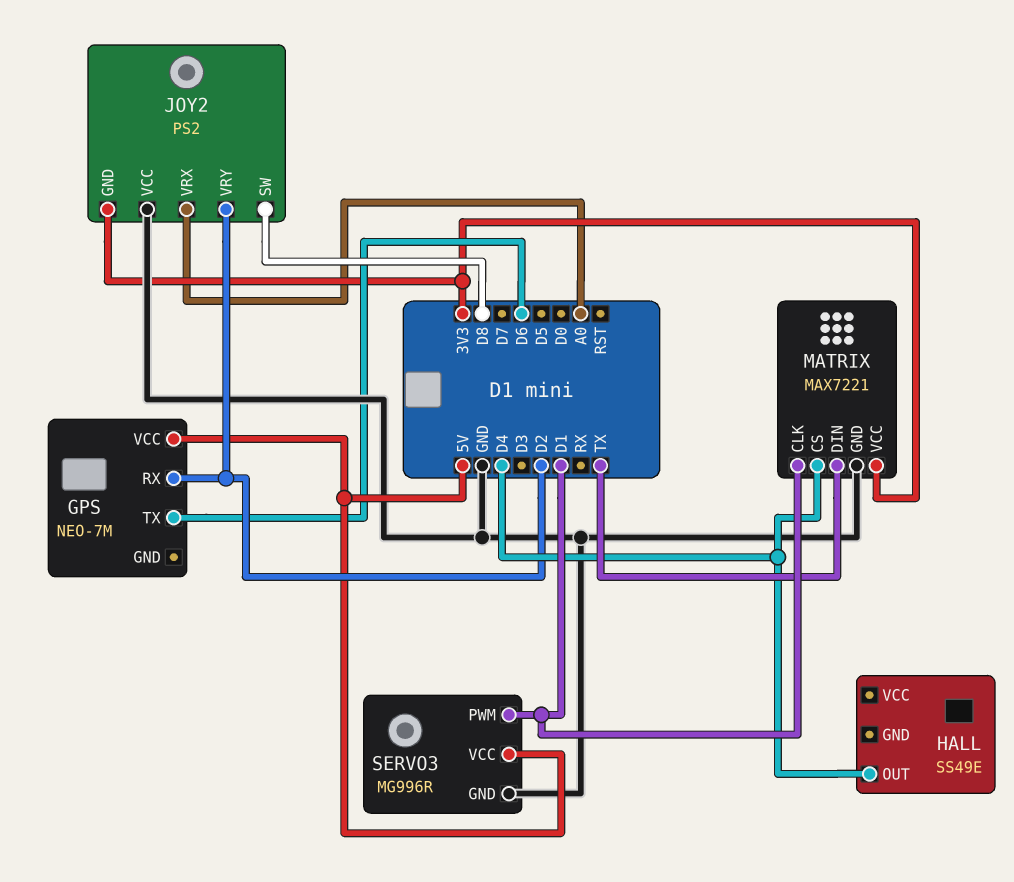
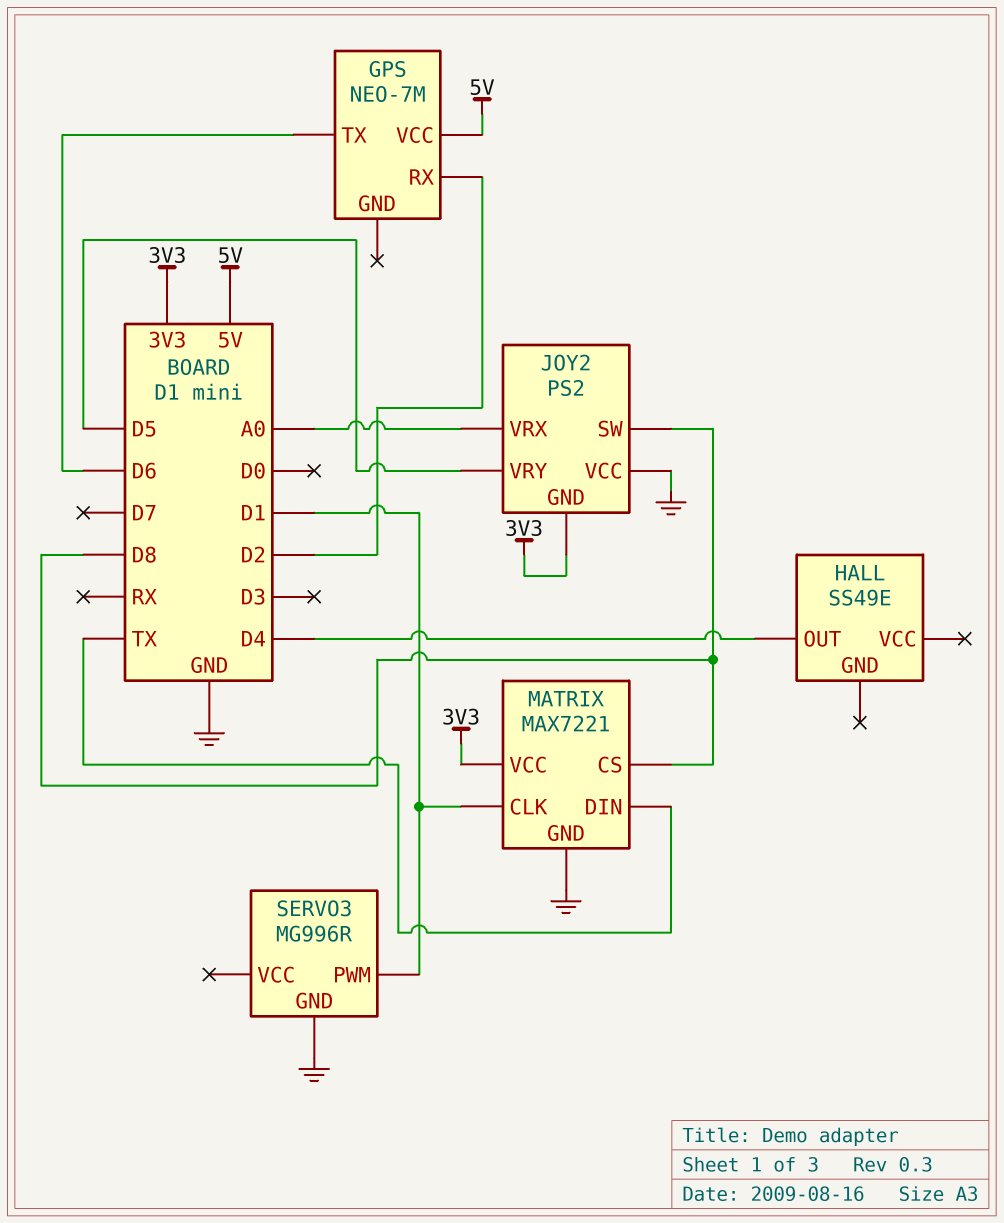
JOY2 pin VRY: D2 -> D5
MATRIX pin CS: D4 -> D8
SERVO3 pin VCC: 5V -> none

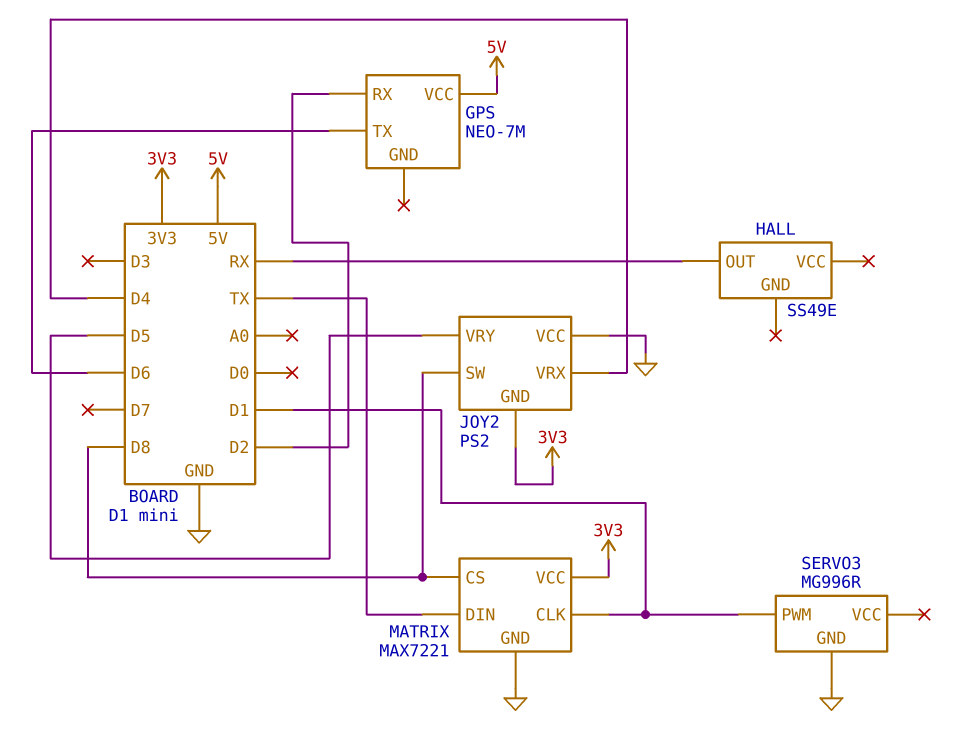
HALL pin OUT: D4 -> RX
JOY2 pin VRX: A0 -> D4

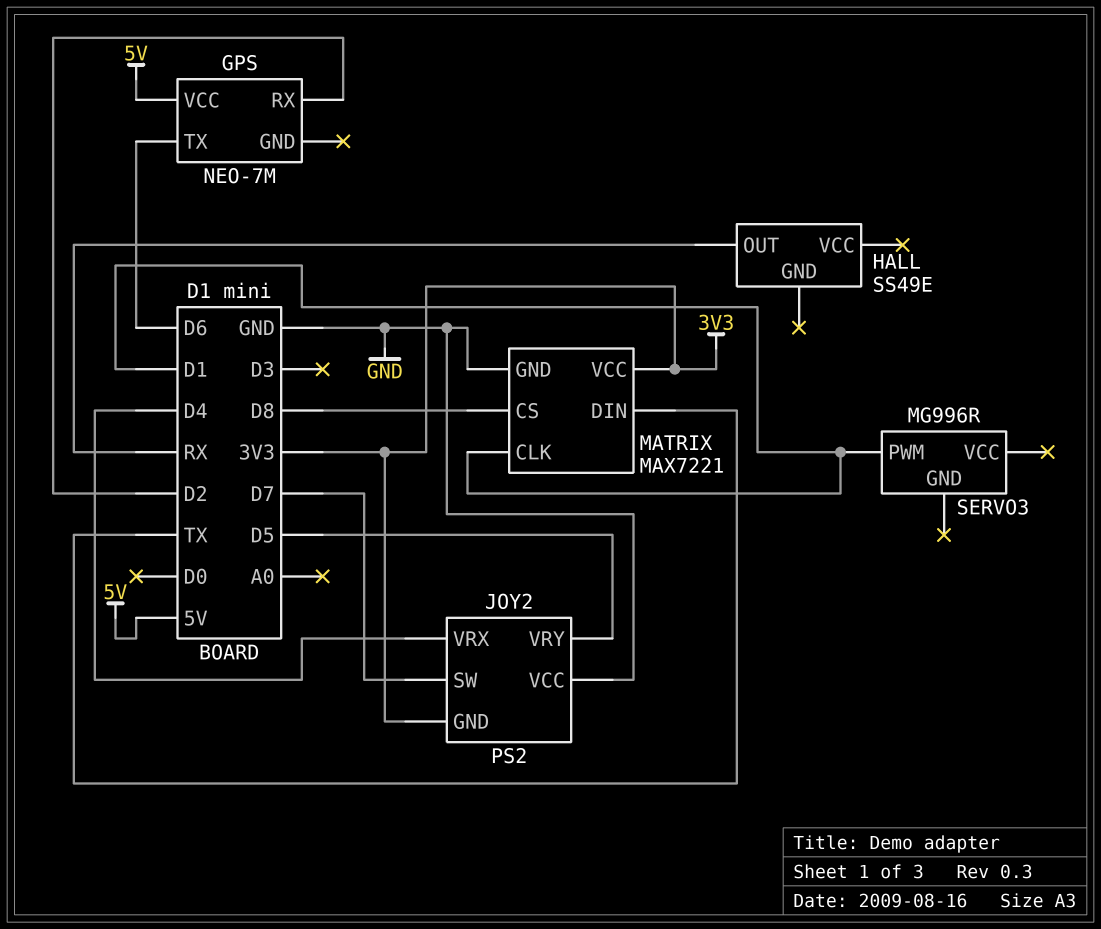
JOY2 pin SW: D8 -> D7
SERVO3 pin GND: GND -> none

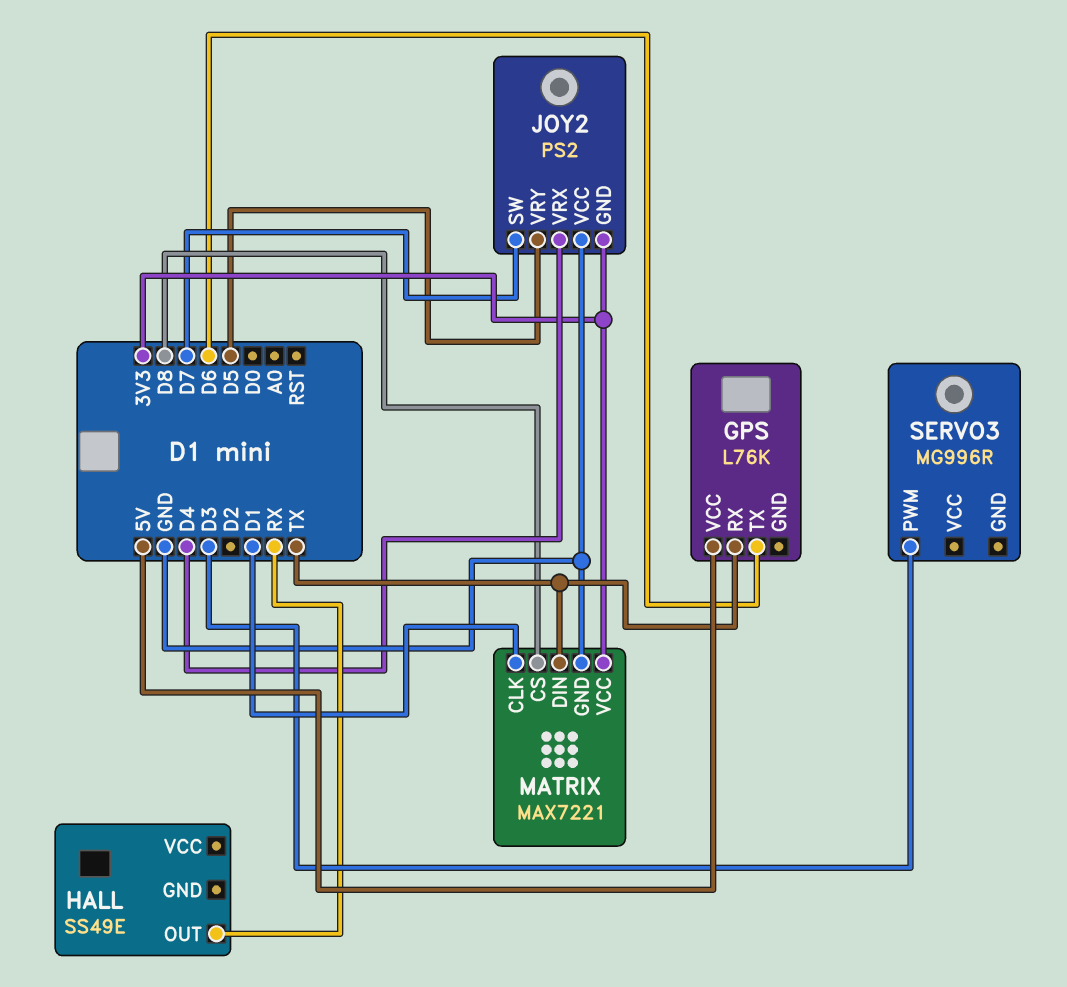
GPS: NEO-7M -> L76K
GPS pin RX: D2 -> TX
SERVO3 pin PWM: D1 -> D3

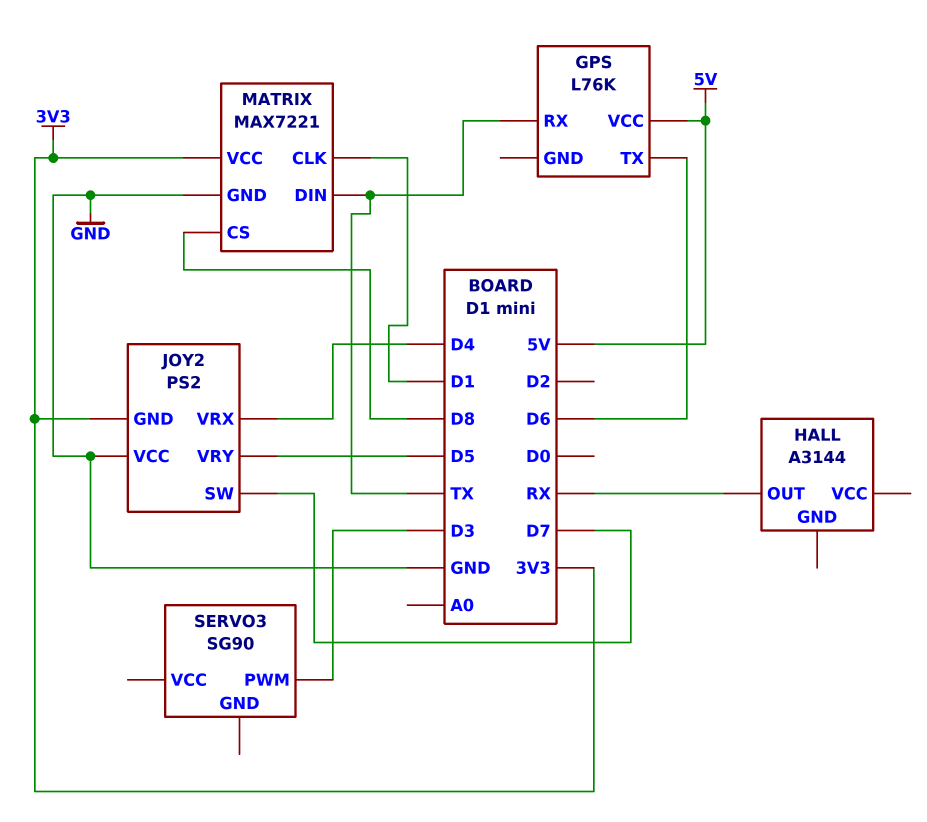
HALL: SS49E -> A3144
SERVO3: MG996R -> SG90

